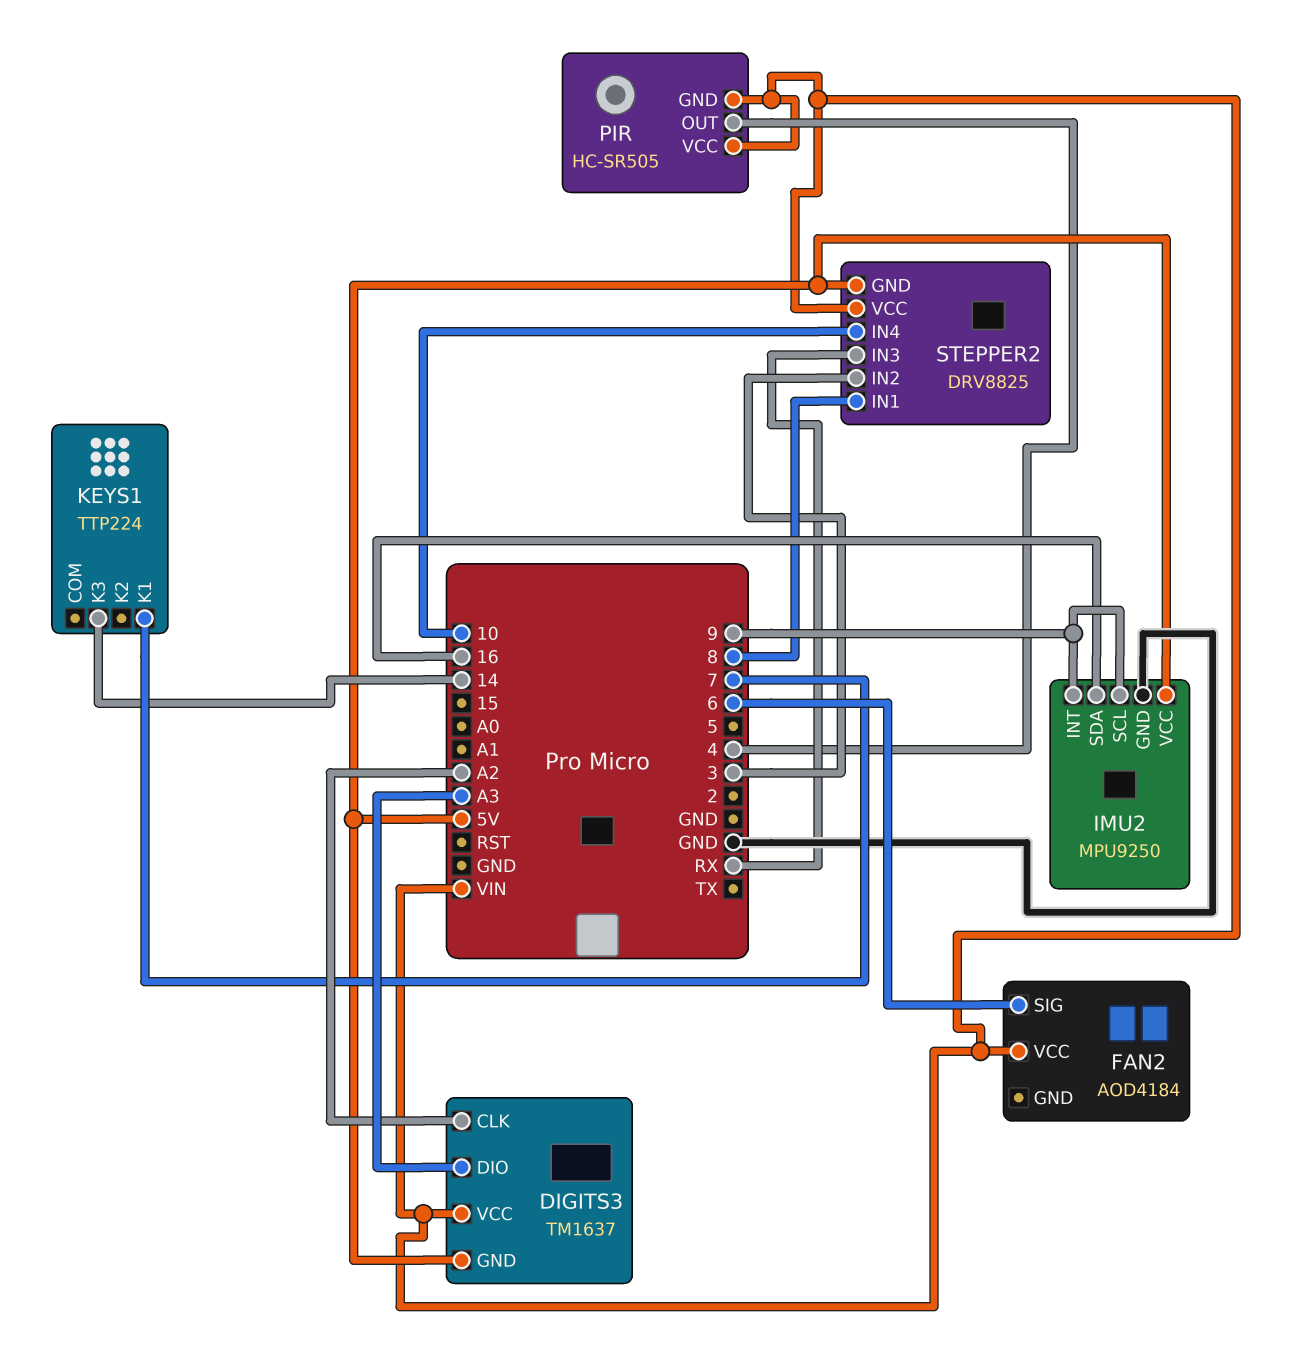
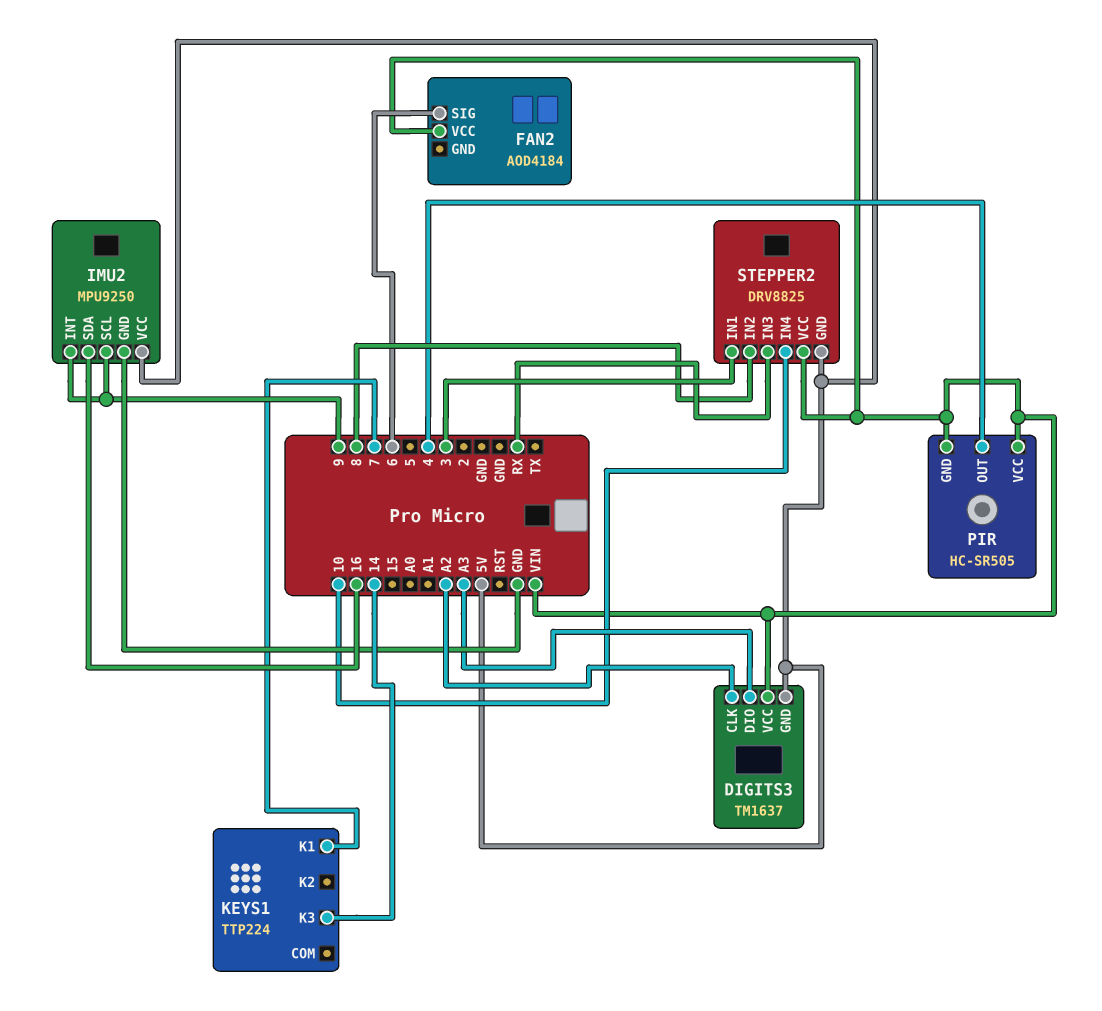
STEPPER2 pin IN1: 8 -> 3
STEPPER2 pin IN2: 3 -> 8

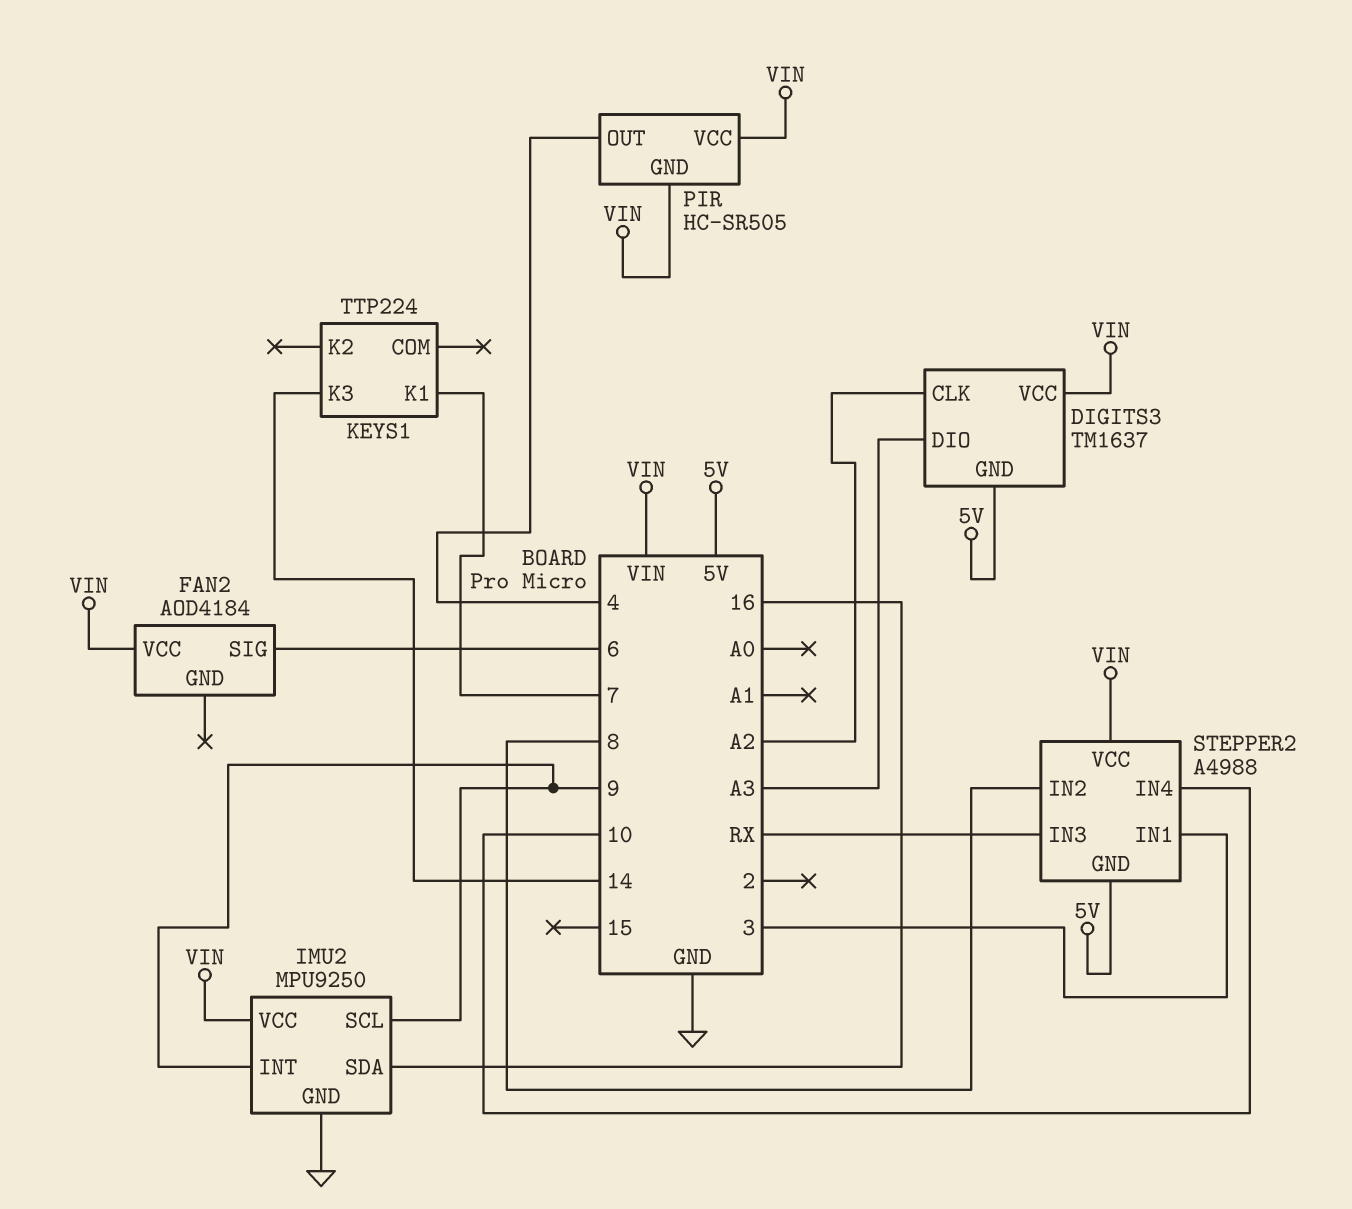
IMU2 pin VCC: 5V -> VIN
STEPPER2: DRV8825 -> A4988

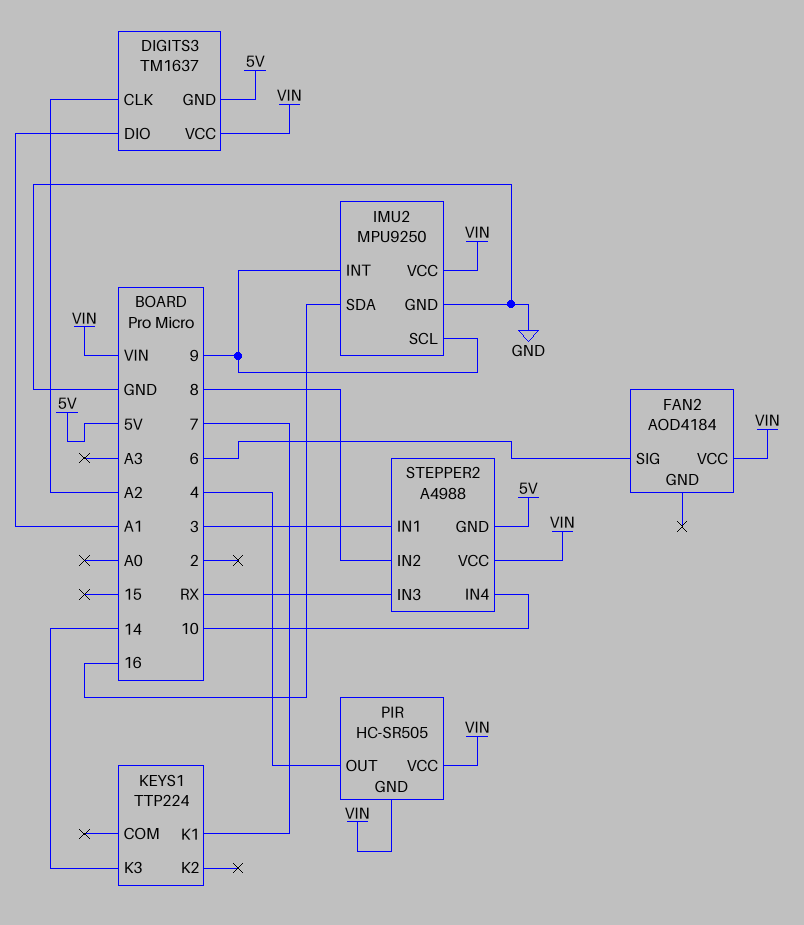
DIGITS3 pin DIO: A3 -> A1

